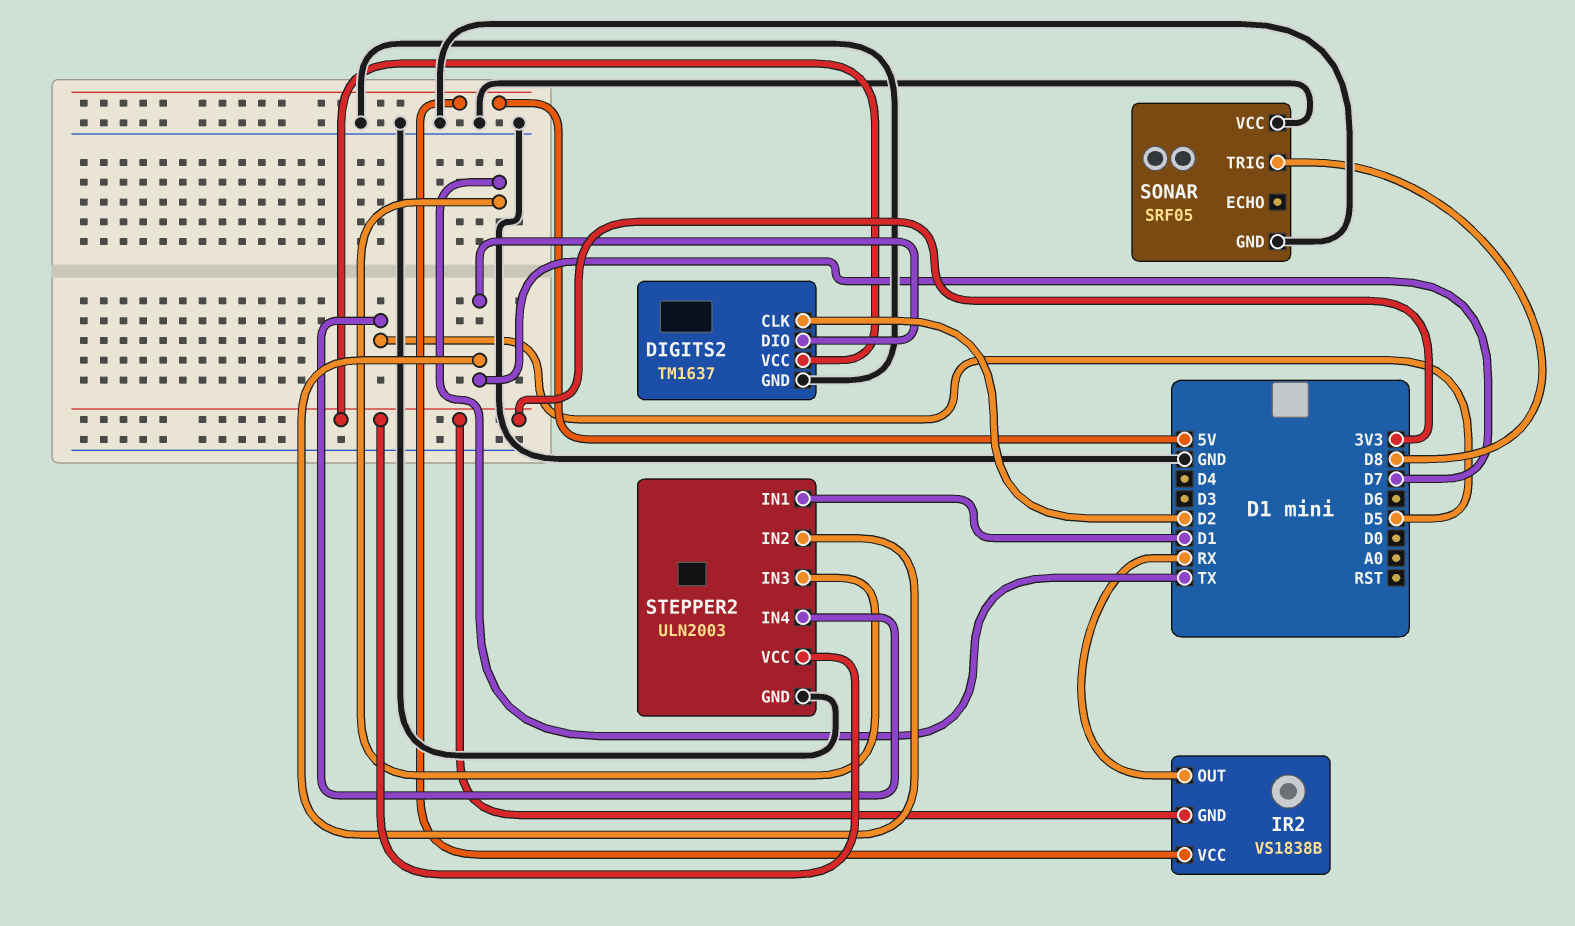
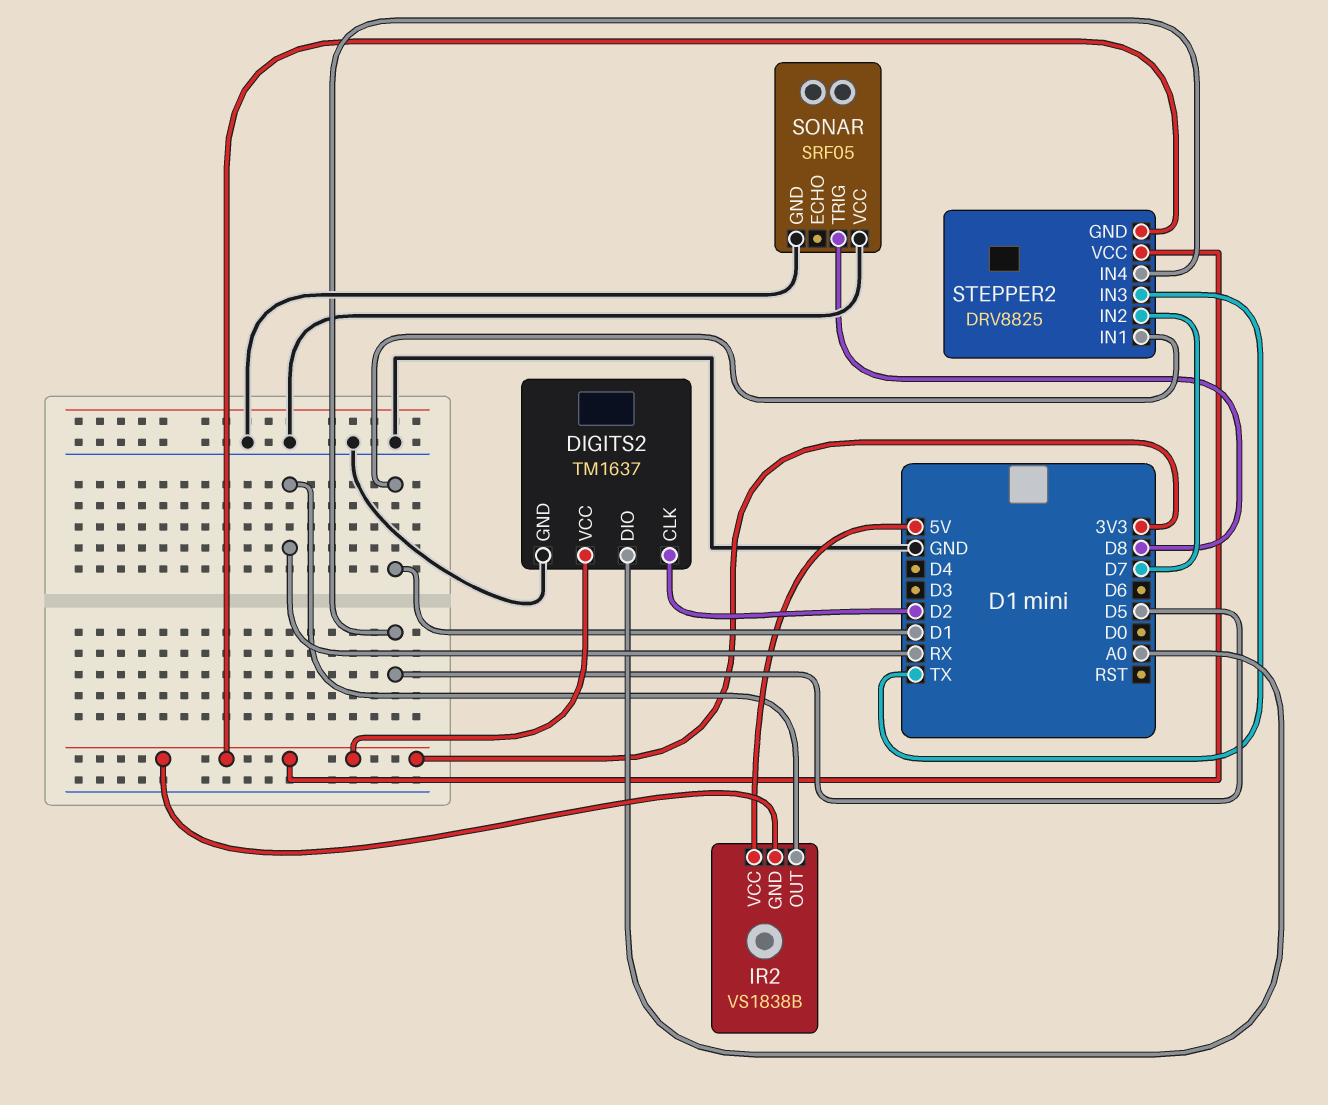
DIGITS2 pin DIO: D7 -> A0
STEPPER2: ULN2003 -> DRV8825
STEPPER2 pin GND: GND -> 3V3

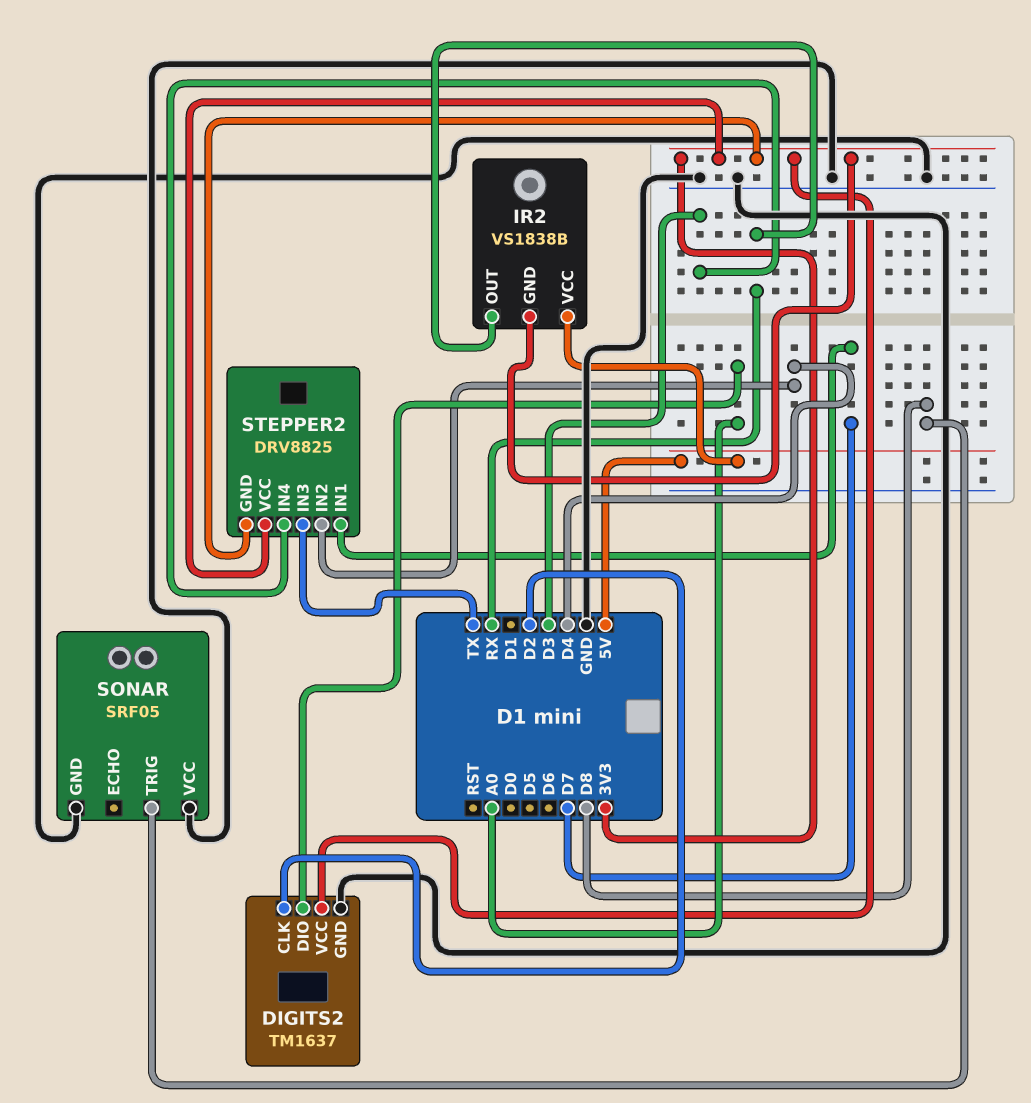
STEPPER2 pin IN1: D1 -> D7
STEPPER2 pin IN2: D7 -> D4
STEPPER2 pin IN4: D5 -> D3

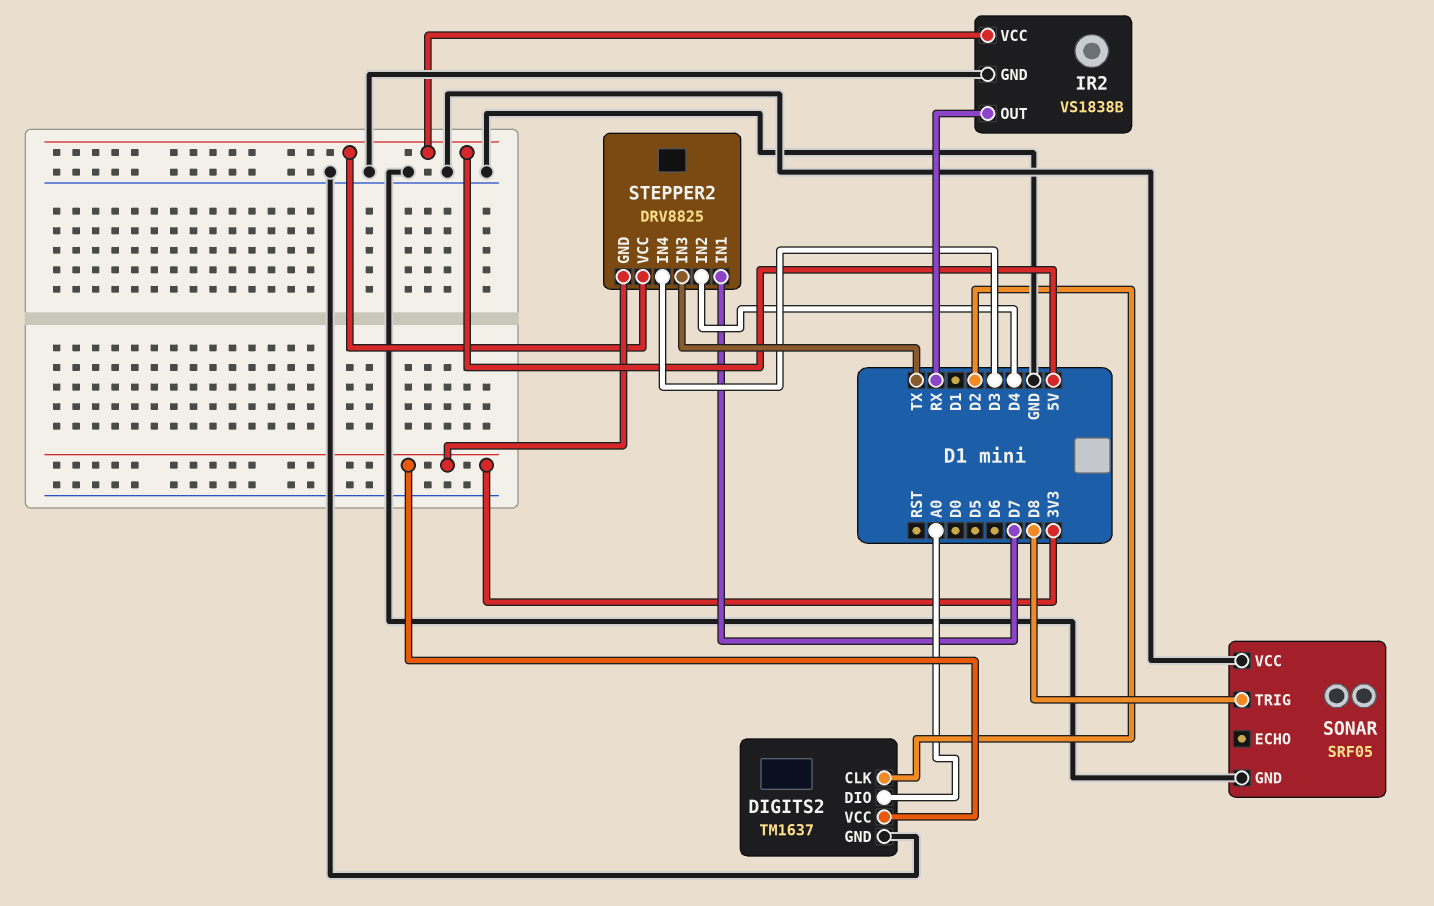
IR2 pin GND: 3V3 -> GND
STEPPER2 pin VCC: 3V3 -> 5V

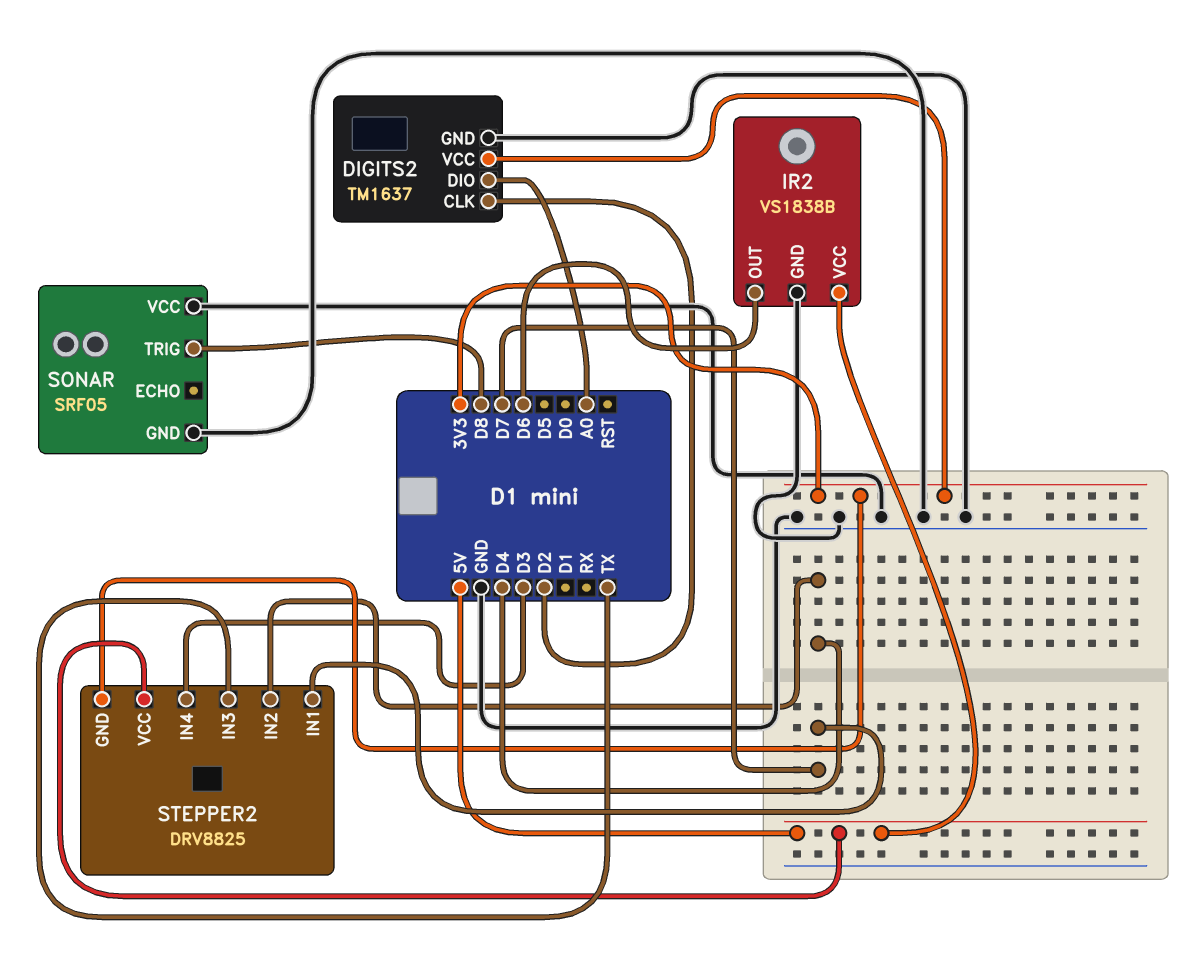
IR2 pin OUT: RX -> D6

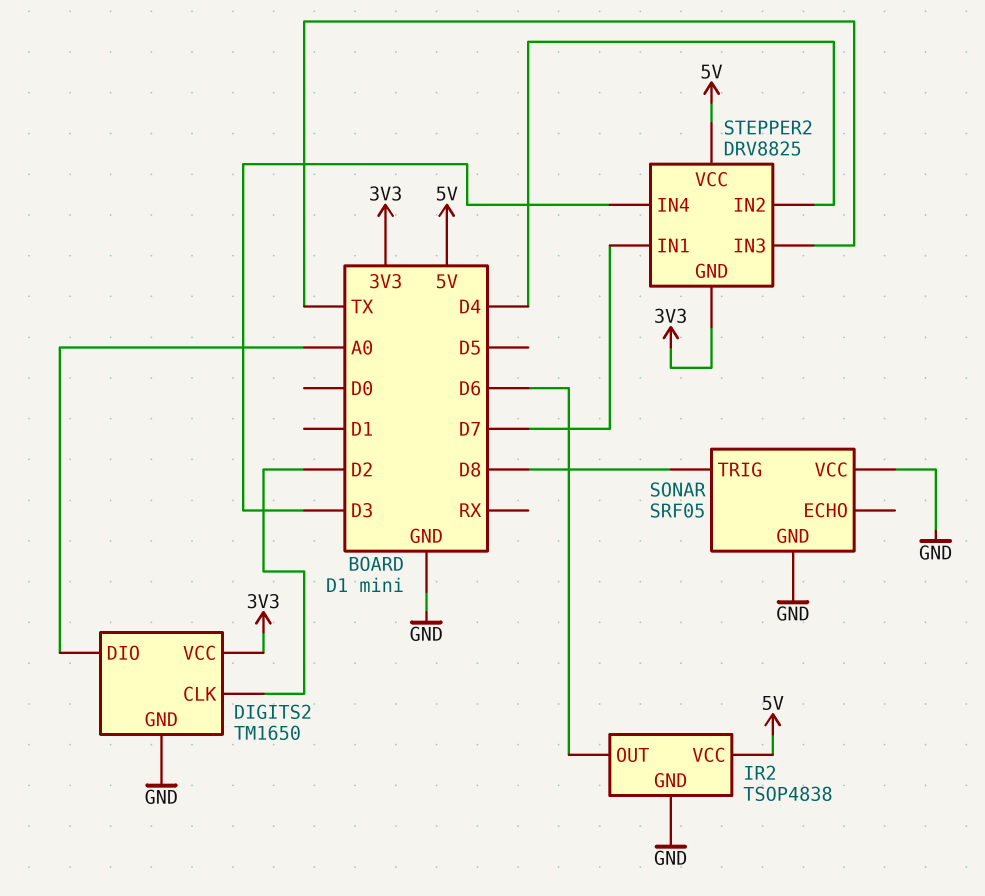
DIGITS2: TM1637 -> TM1650
IR2: VS1838B -> TSOP4838

